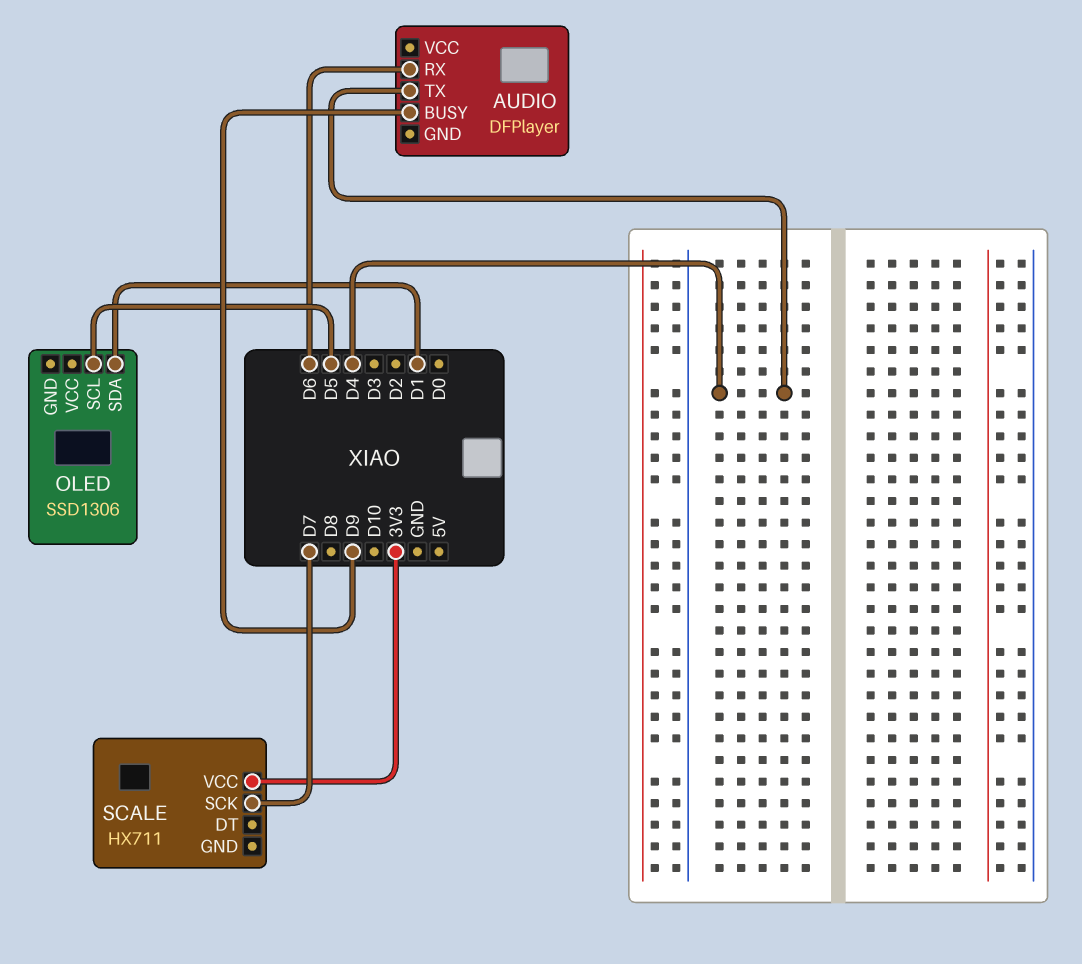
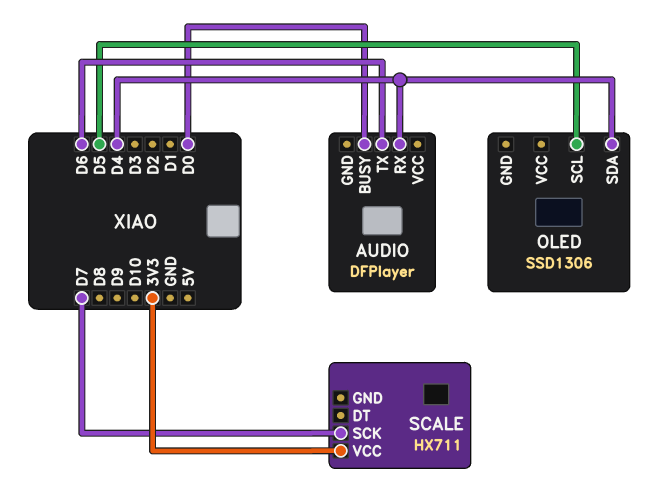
AUDIO pin BUSY: D9 -> D0
AUDIO pin RX: D6 -> D4
AUDIO pin TX: D4 -> D6
OLED pin SDA: D1 -> D4

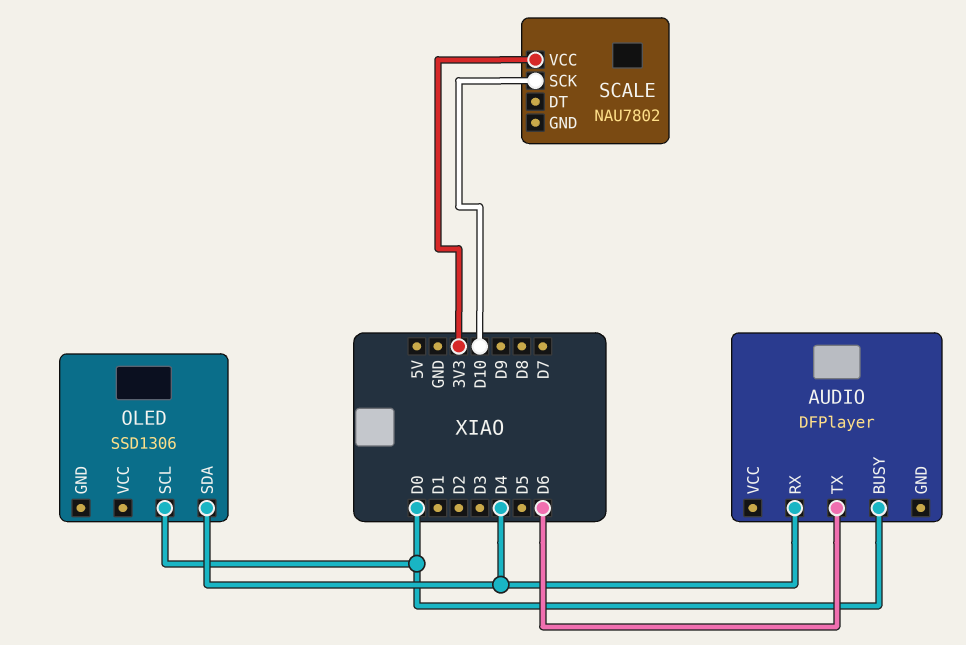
OLED pin SCL: D5 -> D0
SCALE: HX711 -> NAU7802
SCALE pin SCK: D7 -> D10

